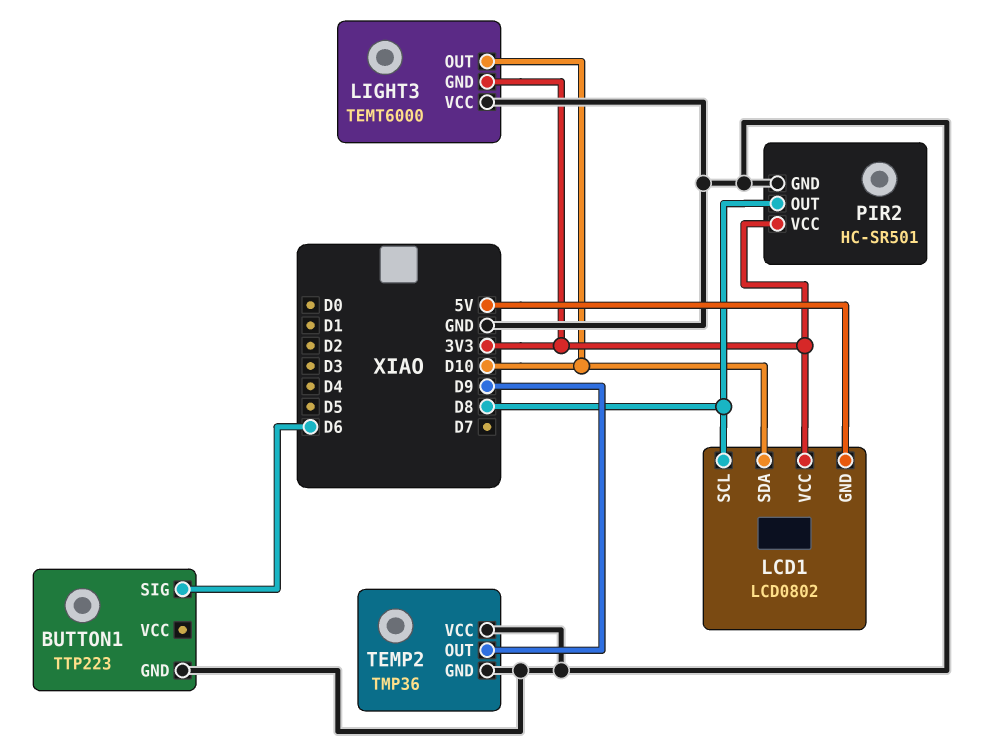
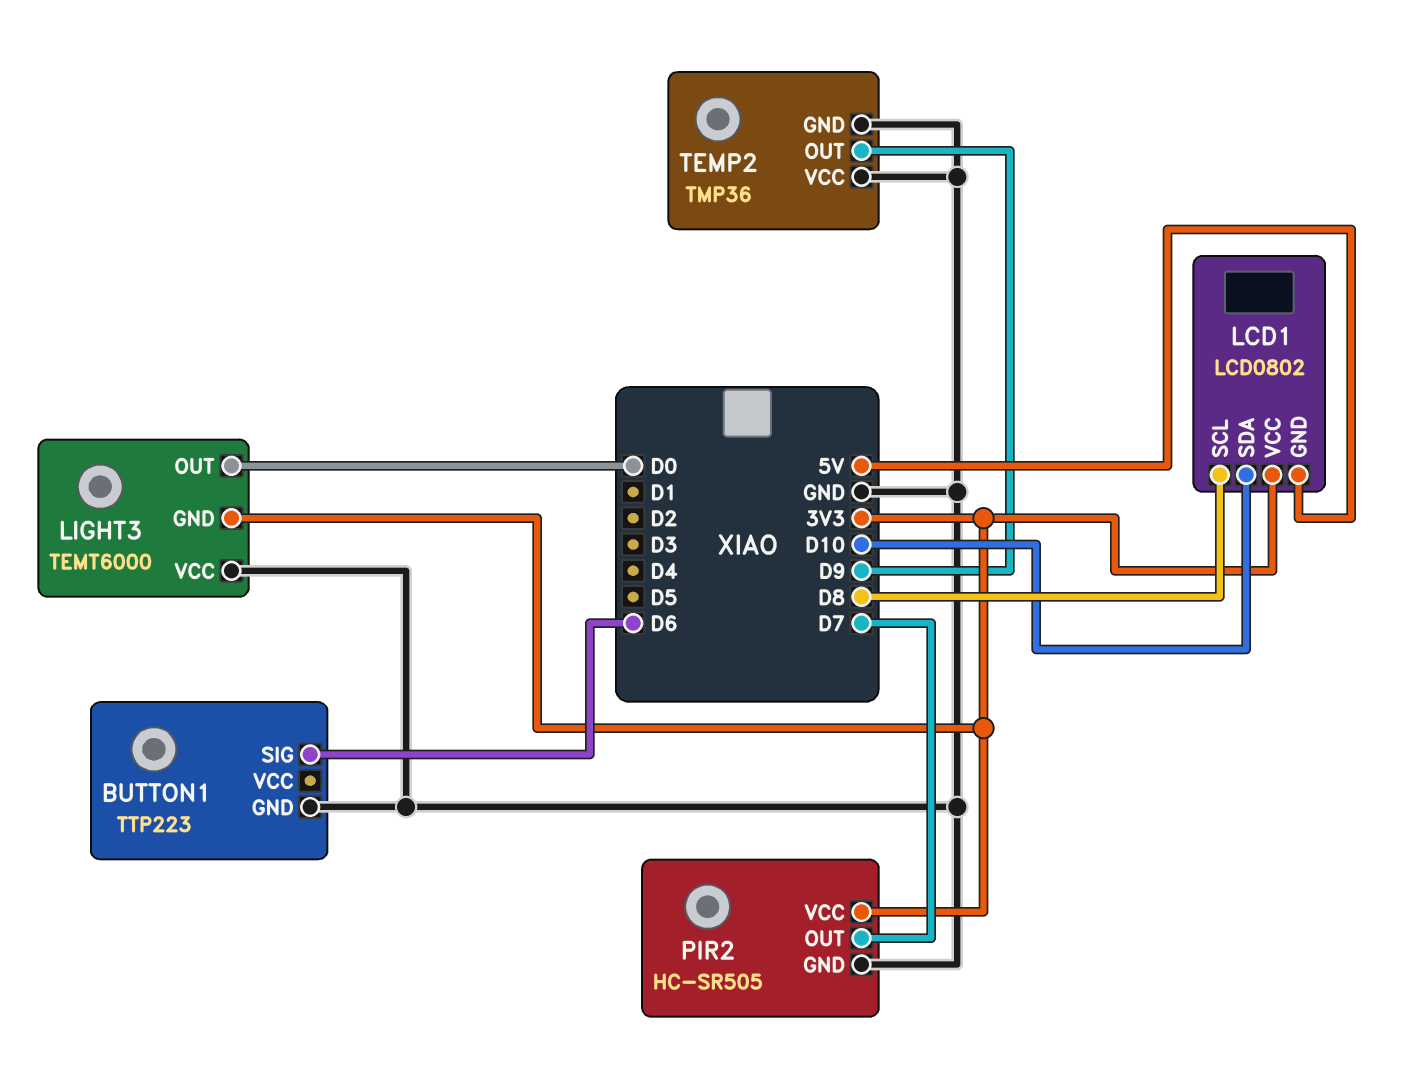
LIGHT3 pin OUT: D10 -> D0
PIR2: HC-SR501 -> HC-SR505
PIR2 pin OUT: D8 -> D7

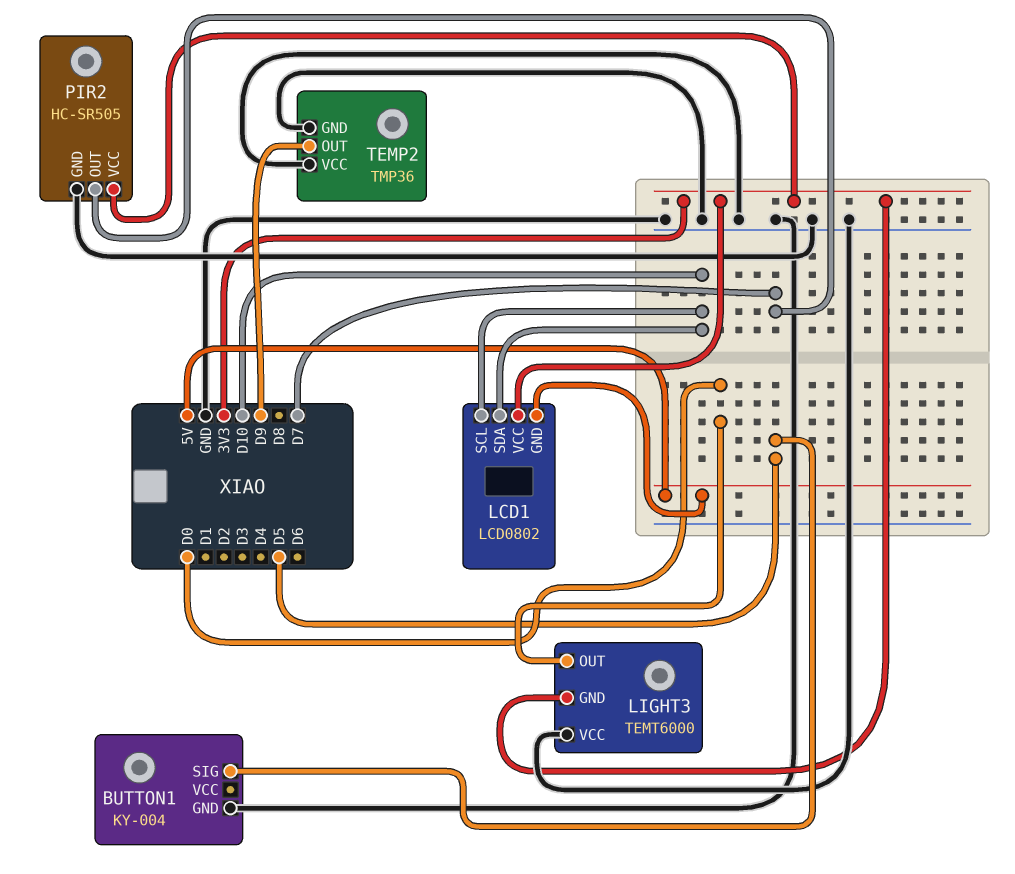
BUTTON1: TTP223 -> KY-004
BUTTON1 pin SIG: D6 -> D5
LCD1 pin SCL: D8 -> D10

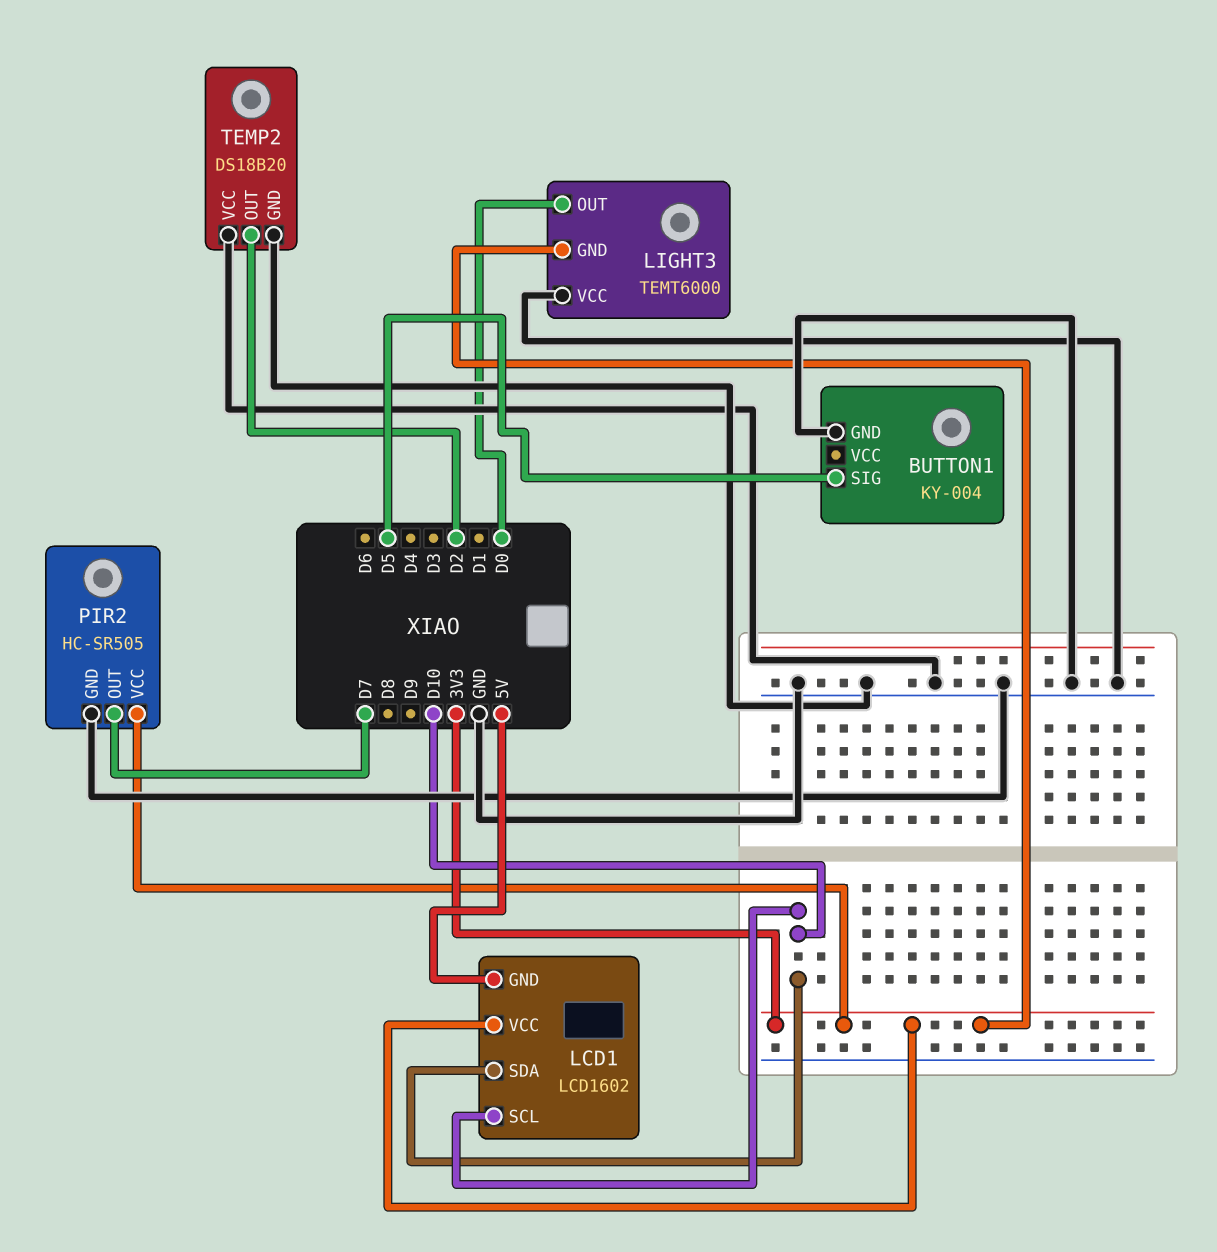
LCD1: LCD0802 -> LCD1602
TEMP2: TMP36 -> DS18B20
TEMP2 pin OUT: D9 -> D2

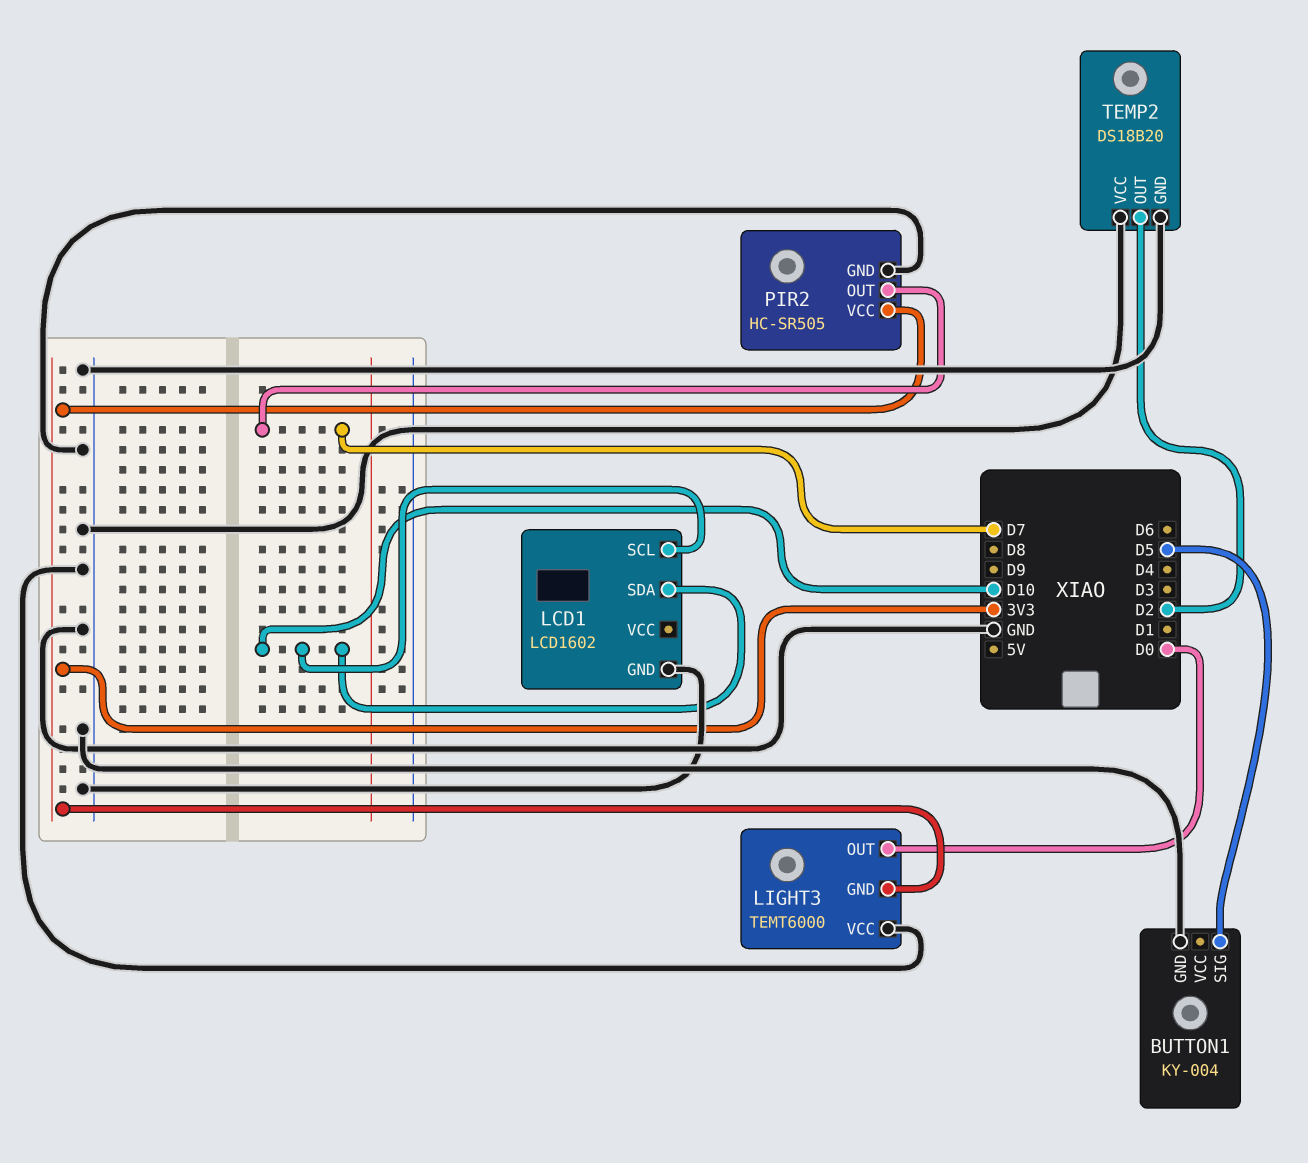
LCD1 pin GND: 5V -> GND
LCD1 pin VCC: 3V3 -> none

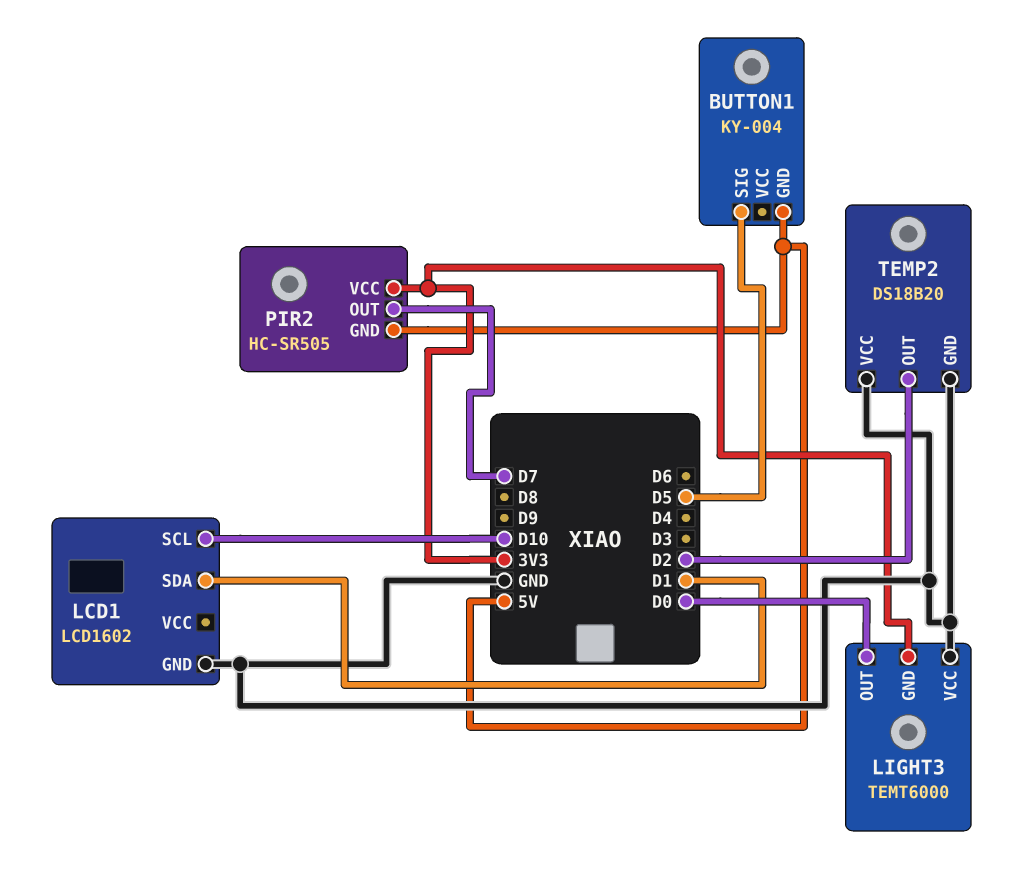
BUTTON1 pin GND: GND -> 5V
LCD1 pin SDA: D10 -> D1
PIR2 pin GND: GND -> 5V

